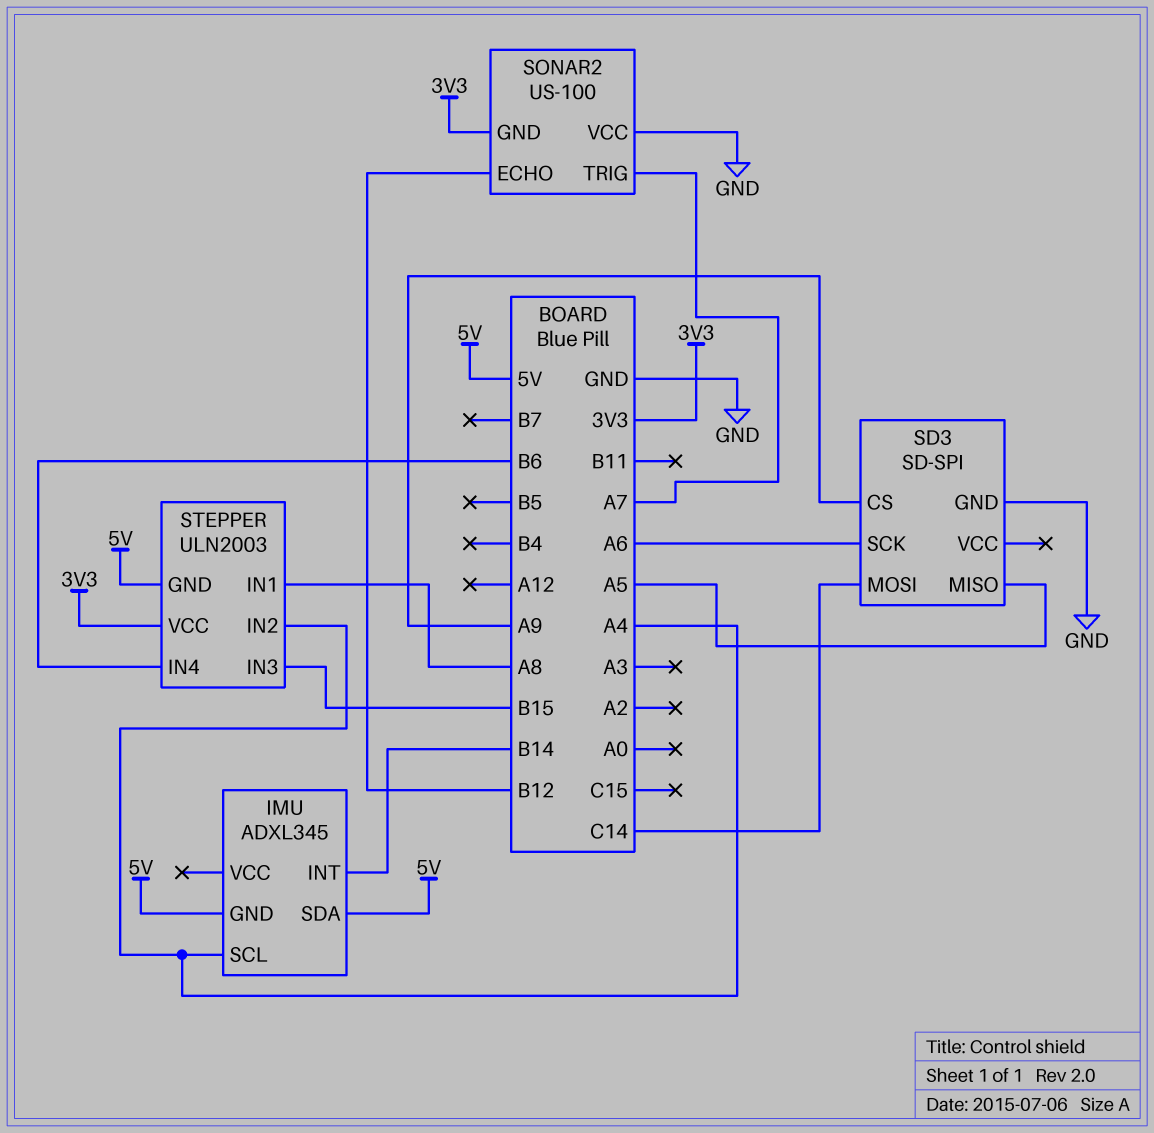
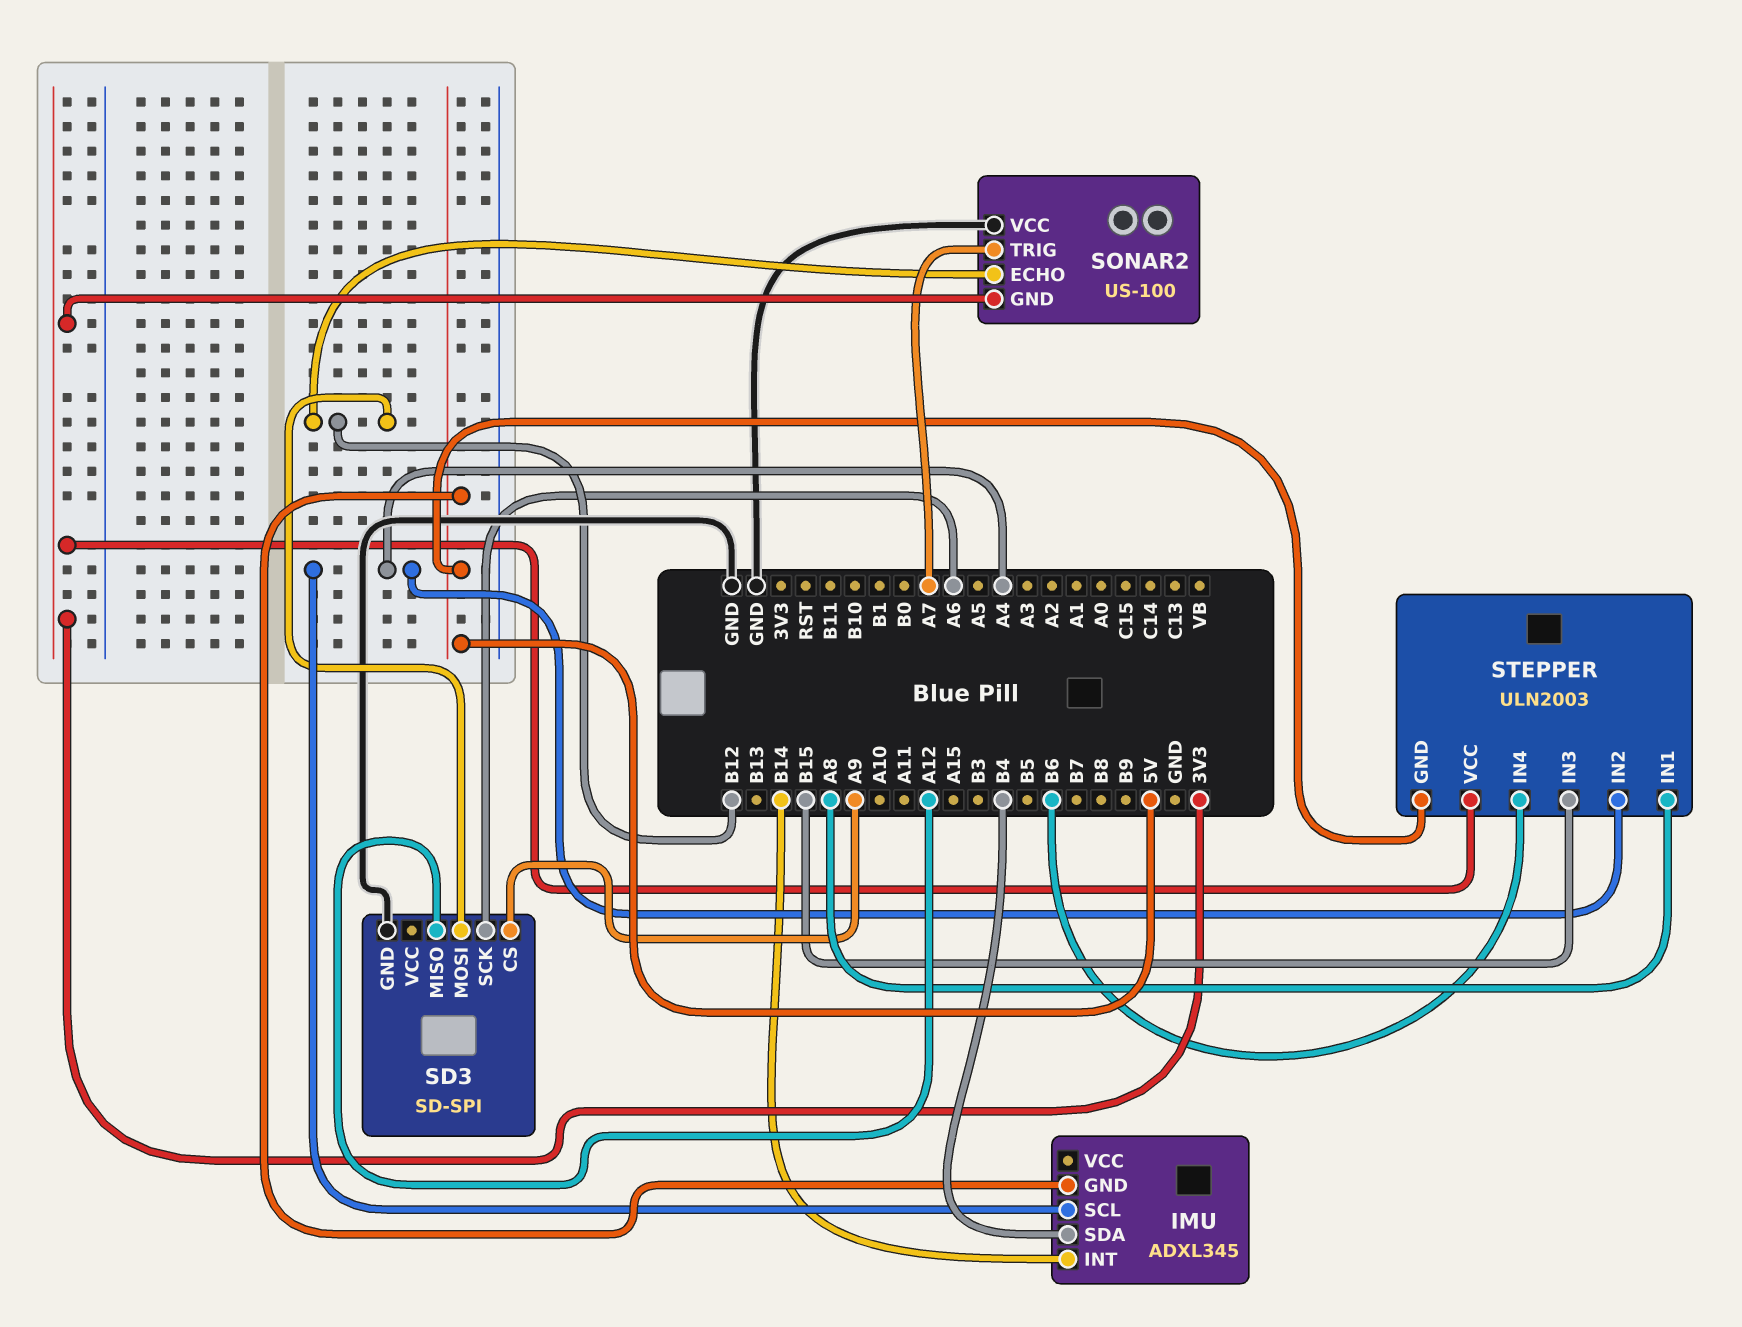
IMU pin SDA: 5V -> B4
SD3 pin MISO: A5 -> A12
SD3 pin MOSI: C14 -> B12

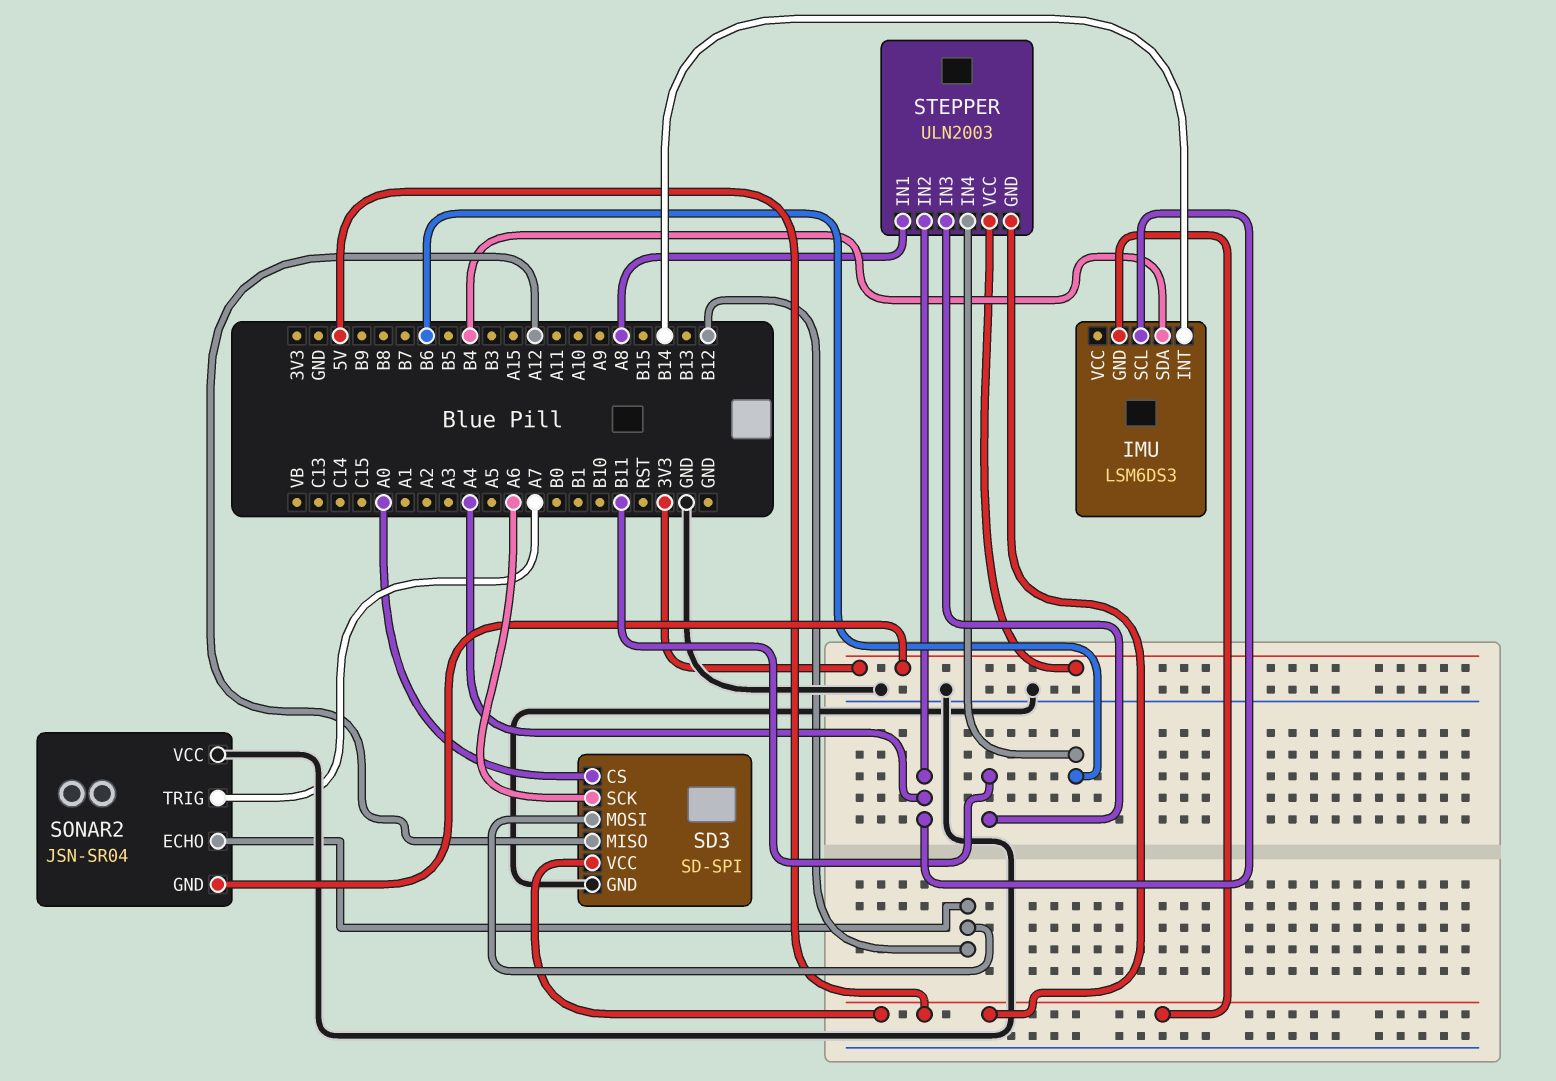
IMU: ADXL345 -> LSM6DS3
SD3 pin CS: A9 -> A0
SD3 pin VCC: none -> 5V
SONAR2: US-100 -> JSN-SR04
STEPPER pin IN3: B15 -> B11

